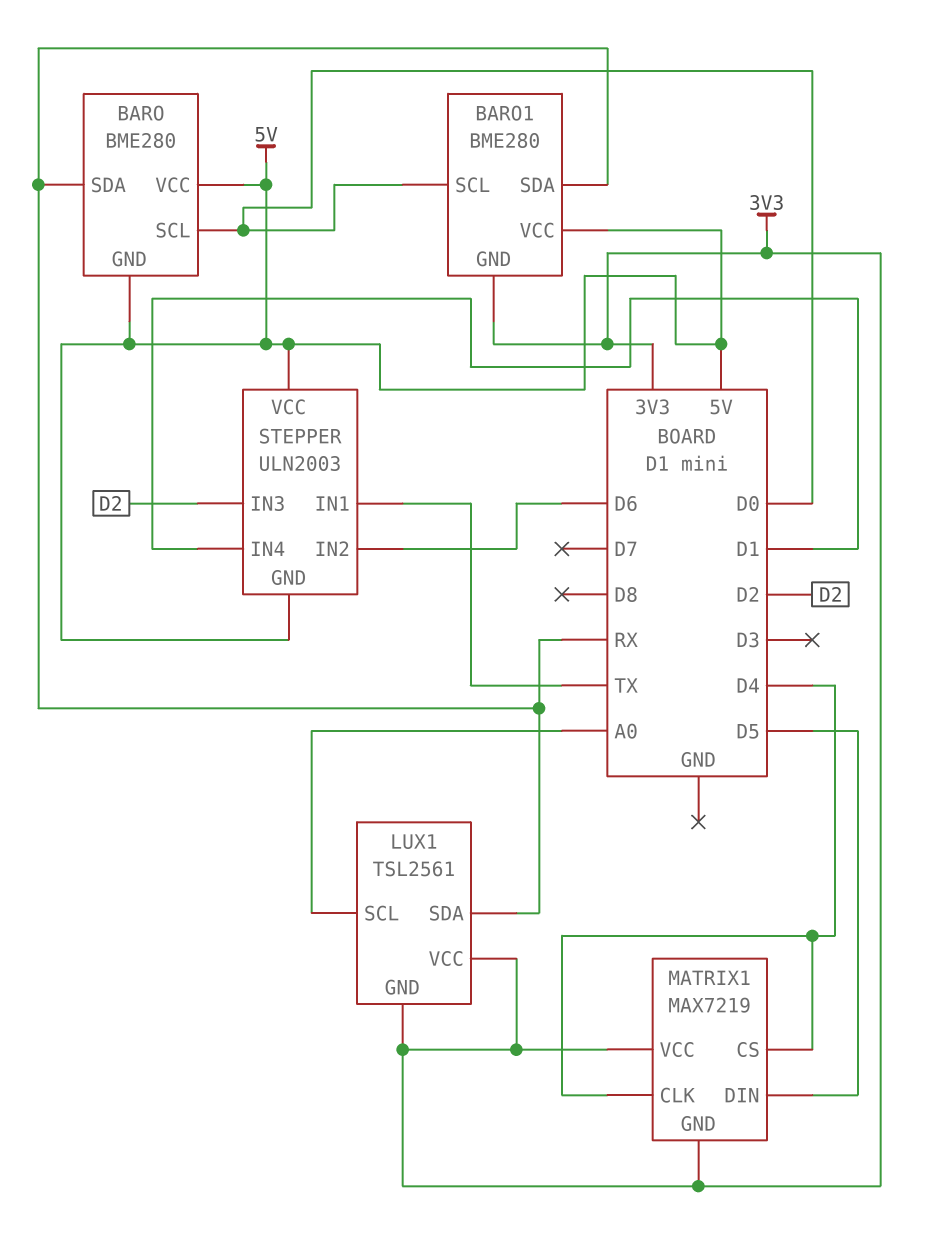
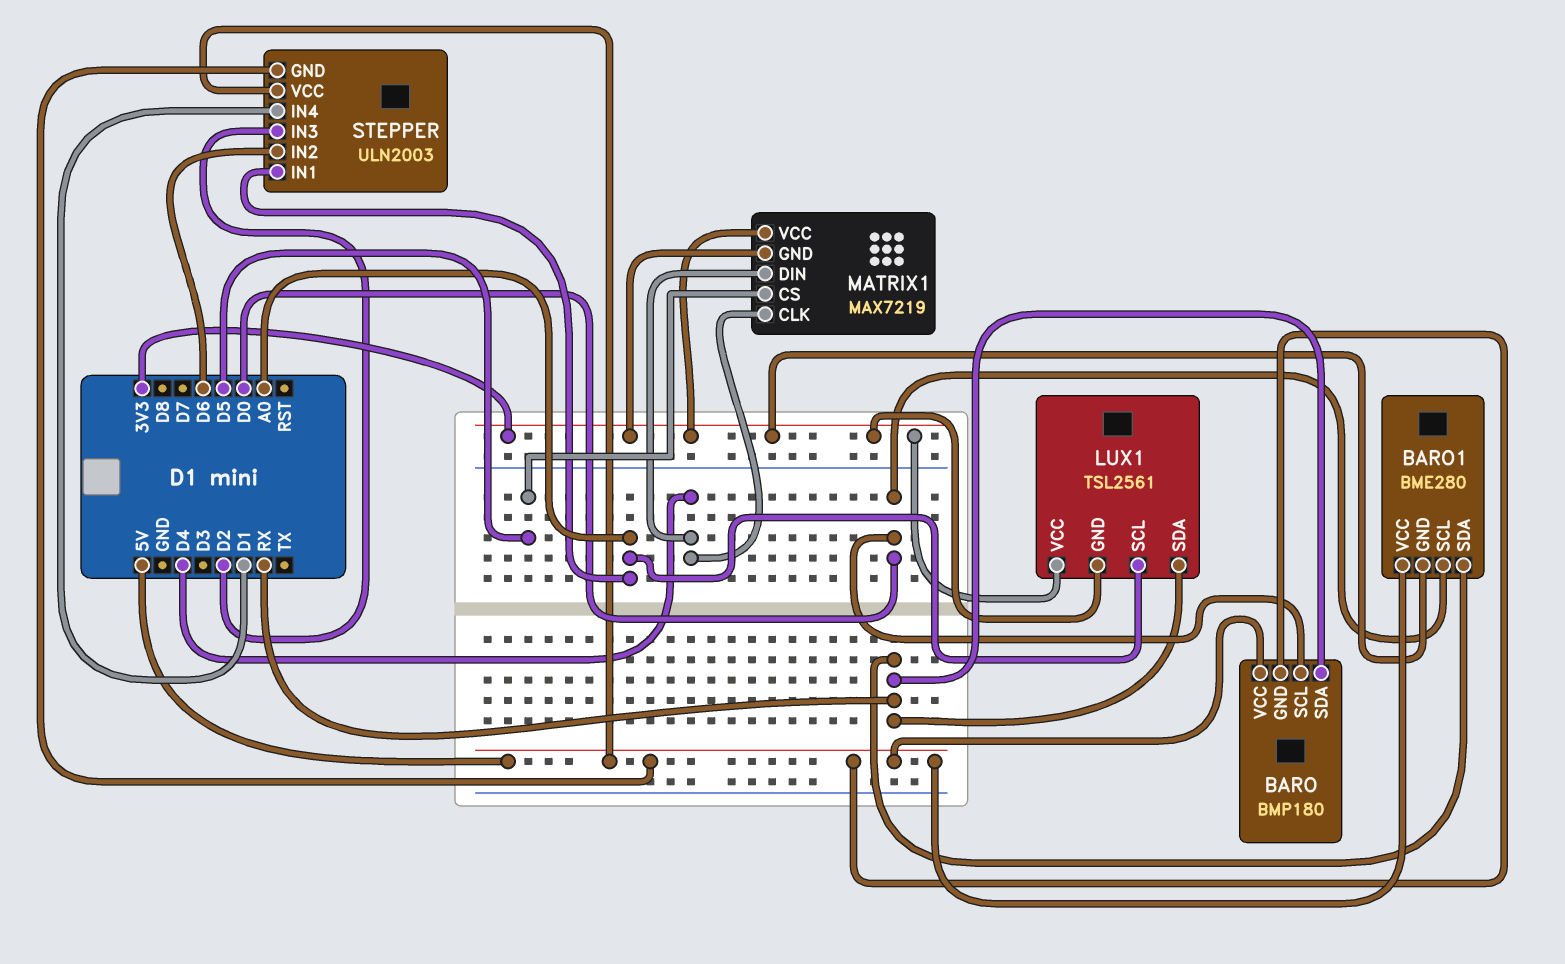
BARO: BME280 -> BMP180
MATRIX1 pin CS: D4 -> D5
MATRIX1 pin DIN: D5 -> D4
STEPPER pin IN1: TX -> A0

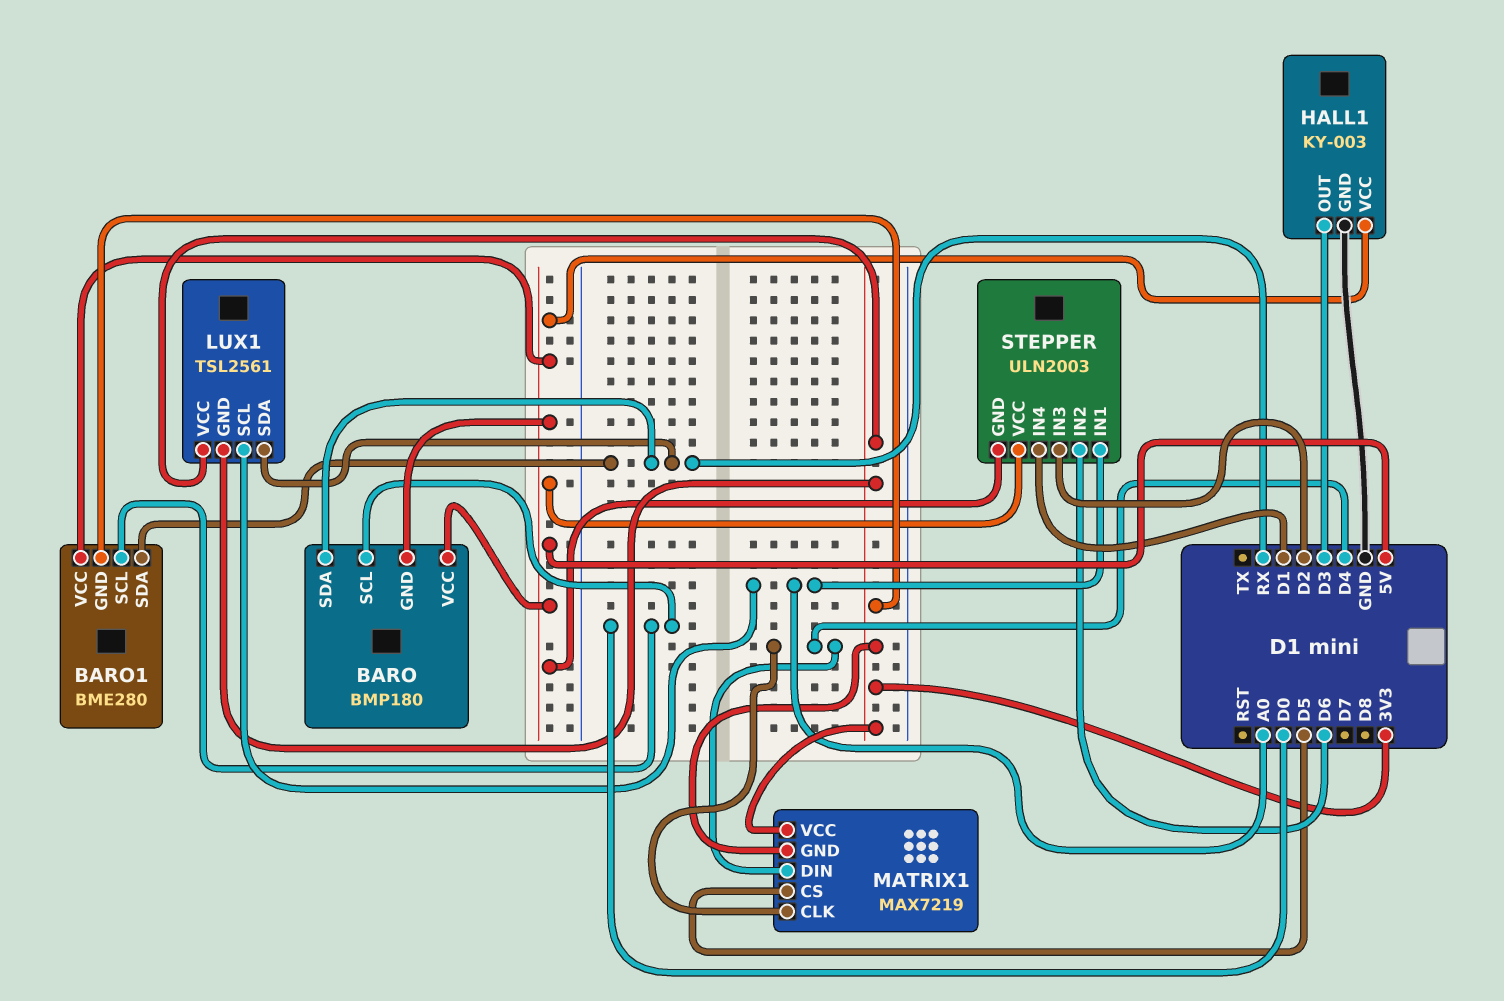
HALL1: none -> KY-003
HALL1 pin GND: none -> GND
HALL1 pin OUT: none -> D3
HALL1 pin VCC: none -> 5V

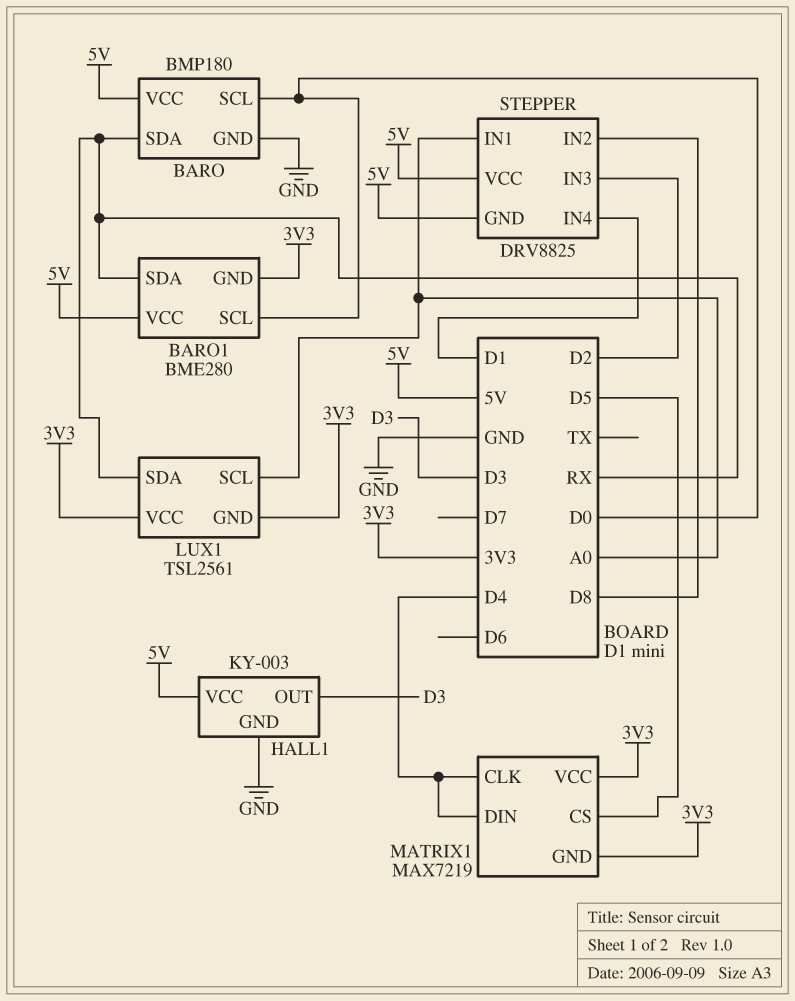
BARO pin GND: 5V -> GND
STEPPER: ULN2003 -> DRV8825
STEPPER pin IN2: D6 -> D8

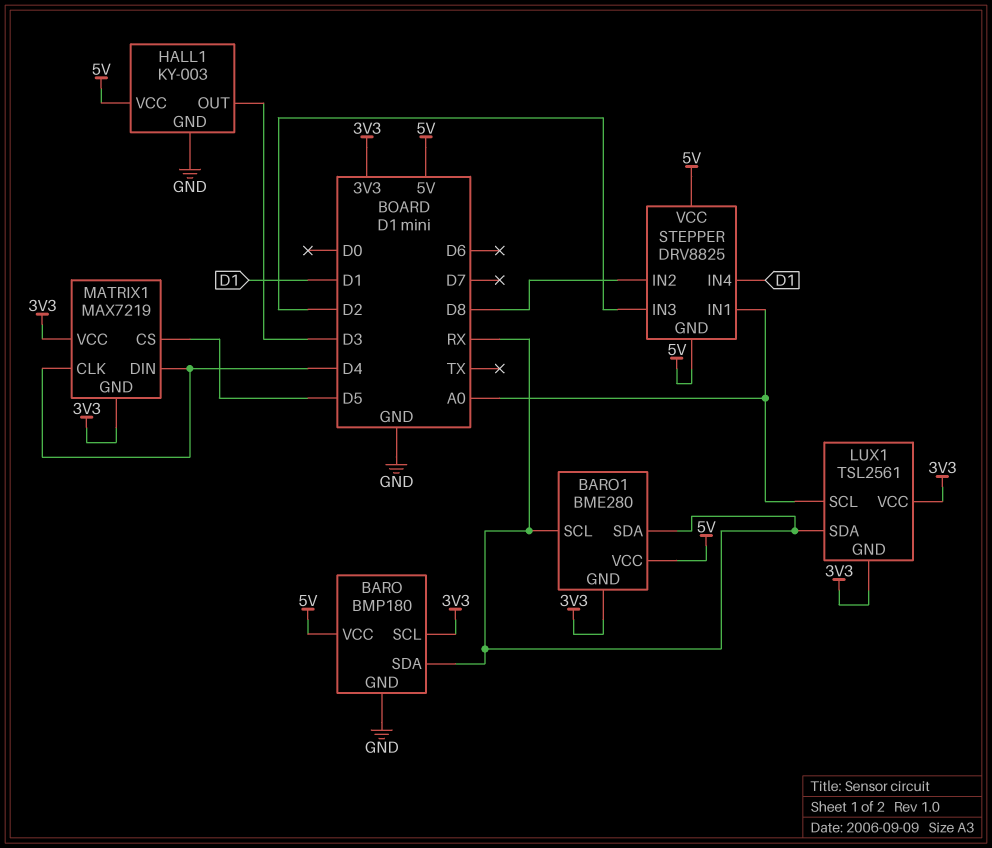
BARO pin SCL: D0 -> 3V3
BARO1 pin SCL: D0 -> RX

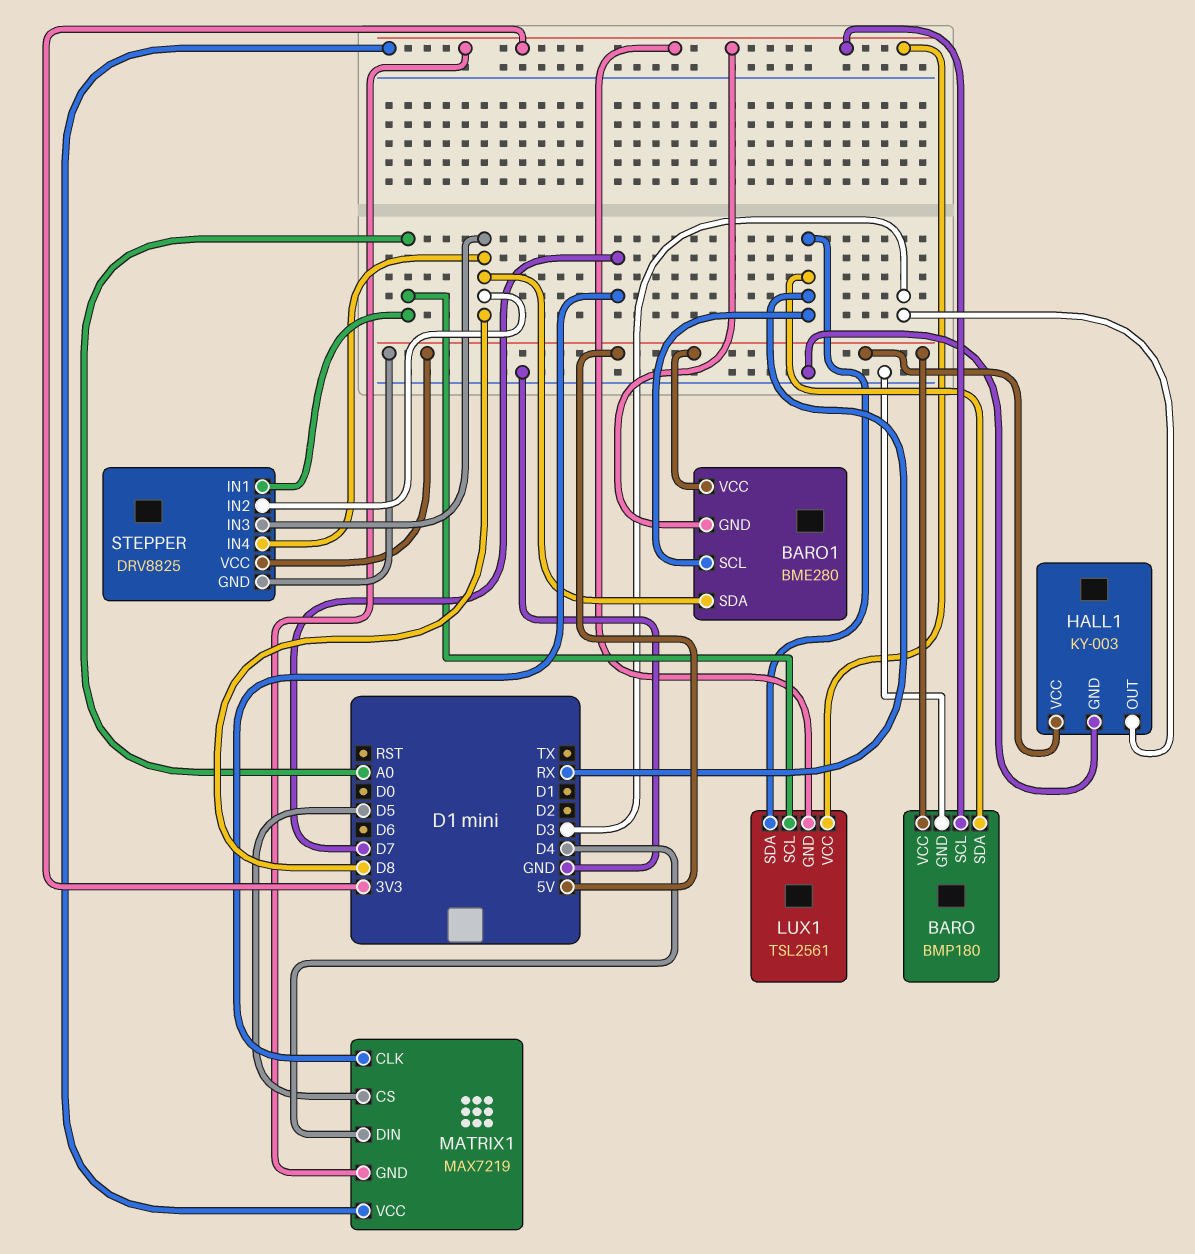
BARO1 pin SDA: RX -> D8
MATRIX1 pin CLK: D4 -> D7
STEPPER pin IN3: D2 -> D8
STEPPER pin IN4: D1 -> D8

